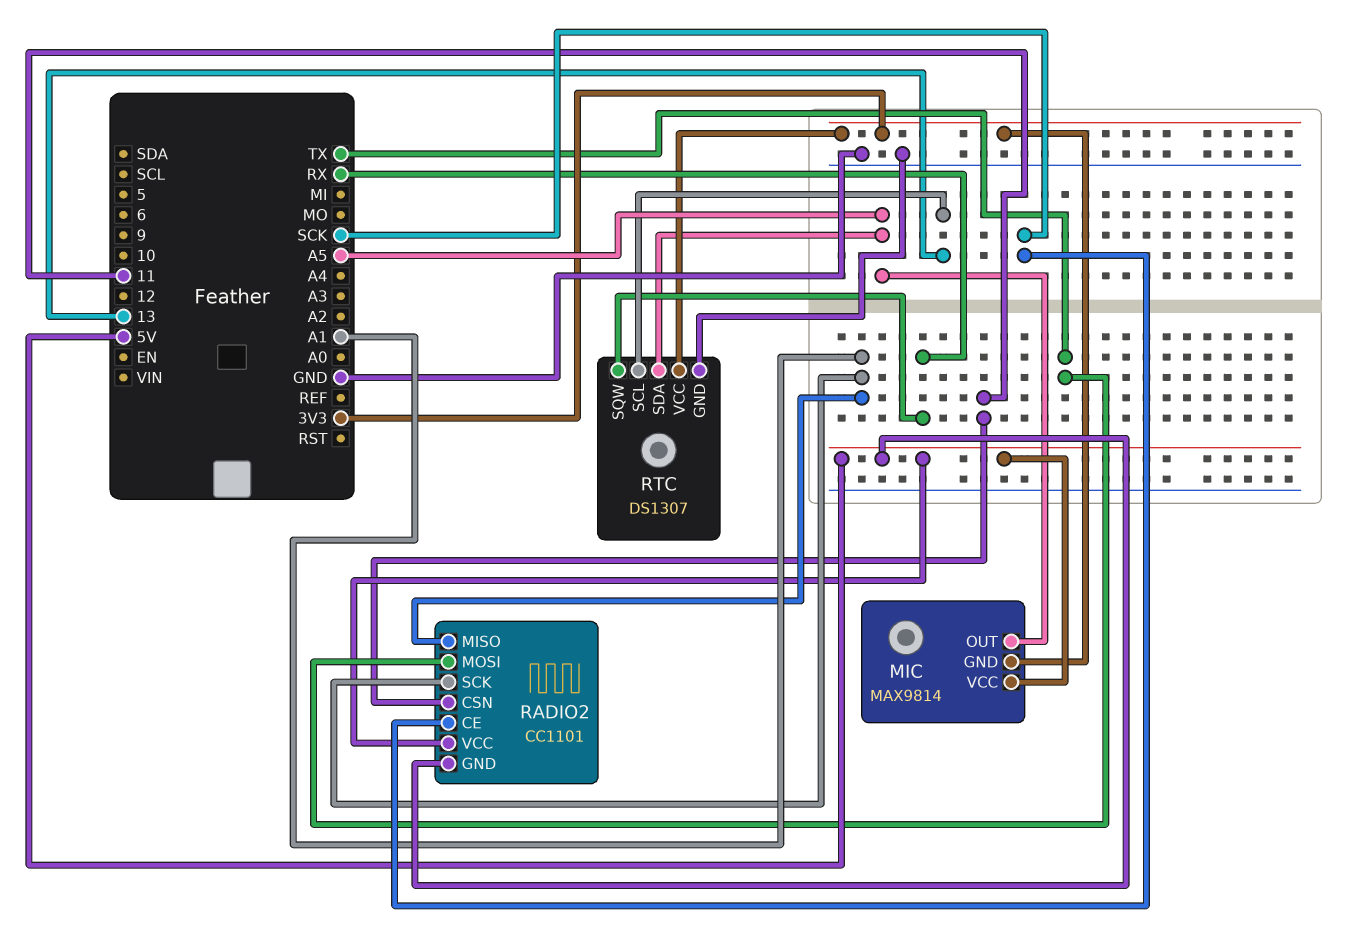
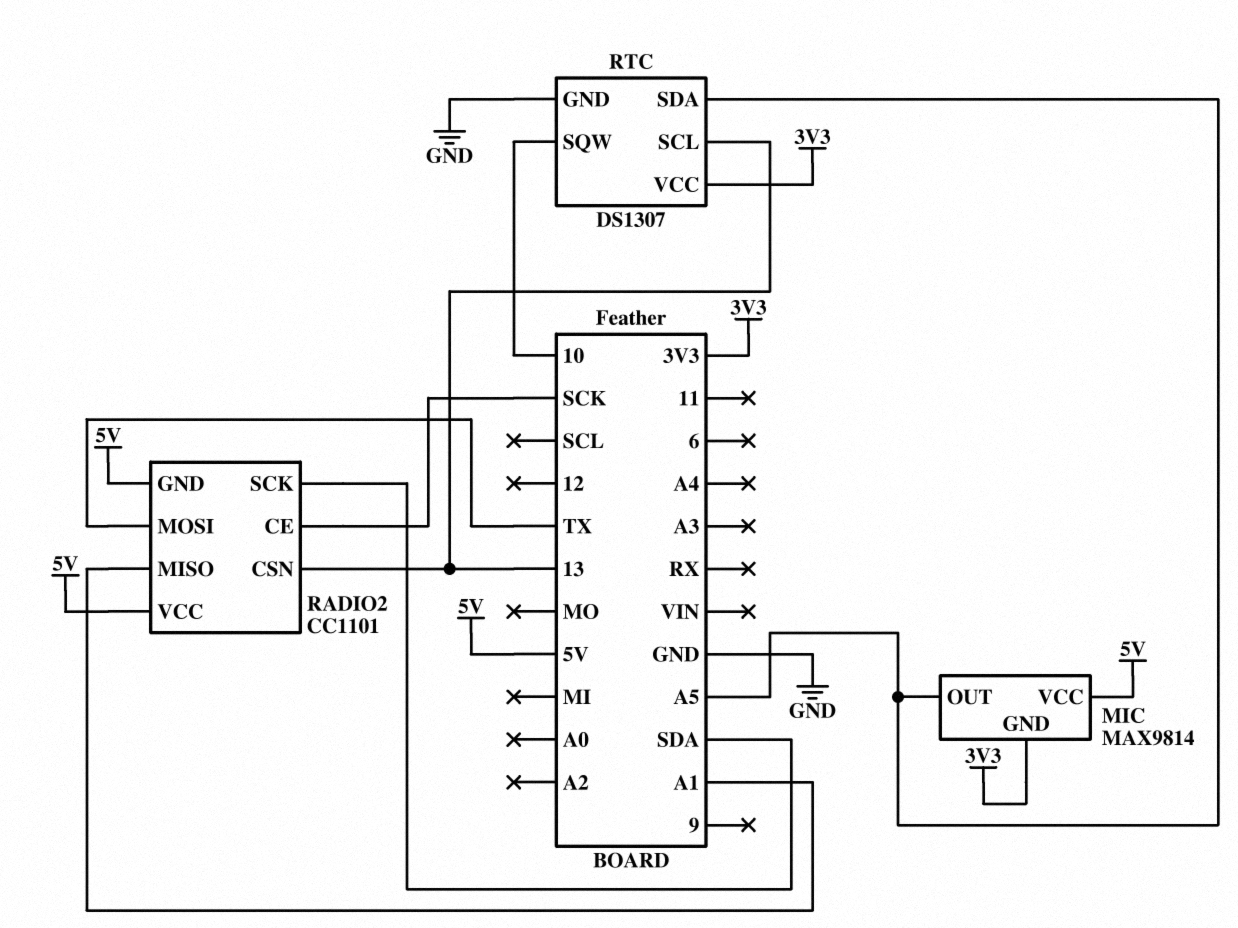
RADIO2 pin CSN: 11 -> 13
RADIO2 pin SCK: A1 -> SDA
RTC pin SQW: RX -> 10

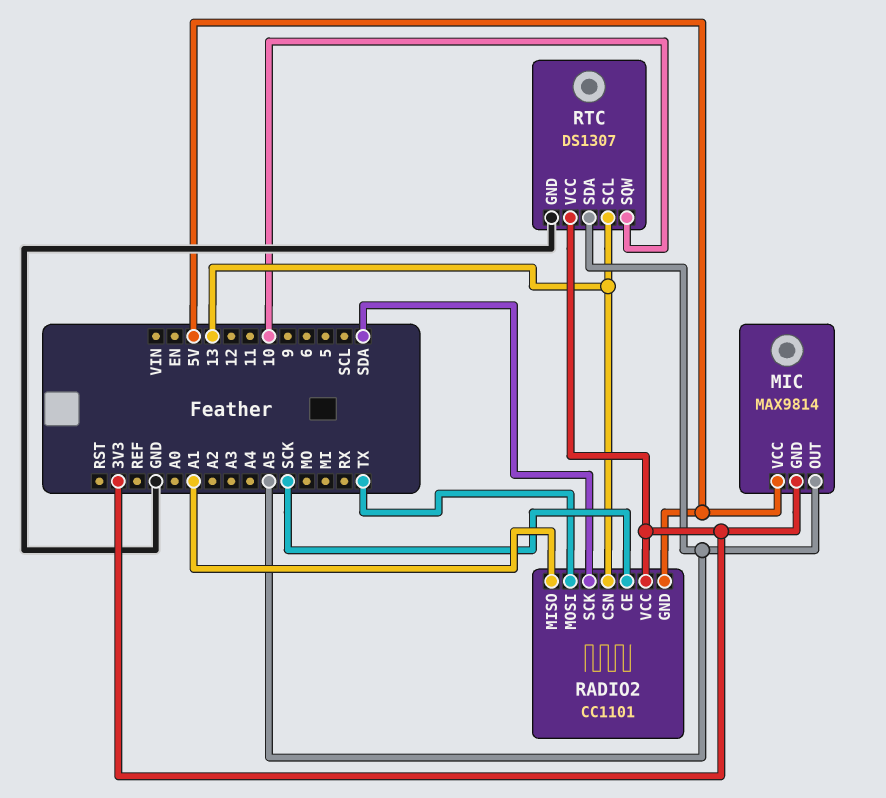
RADIO2 pin VCC: 5V -> 3V3

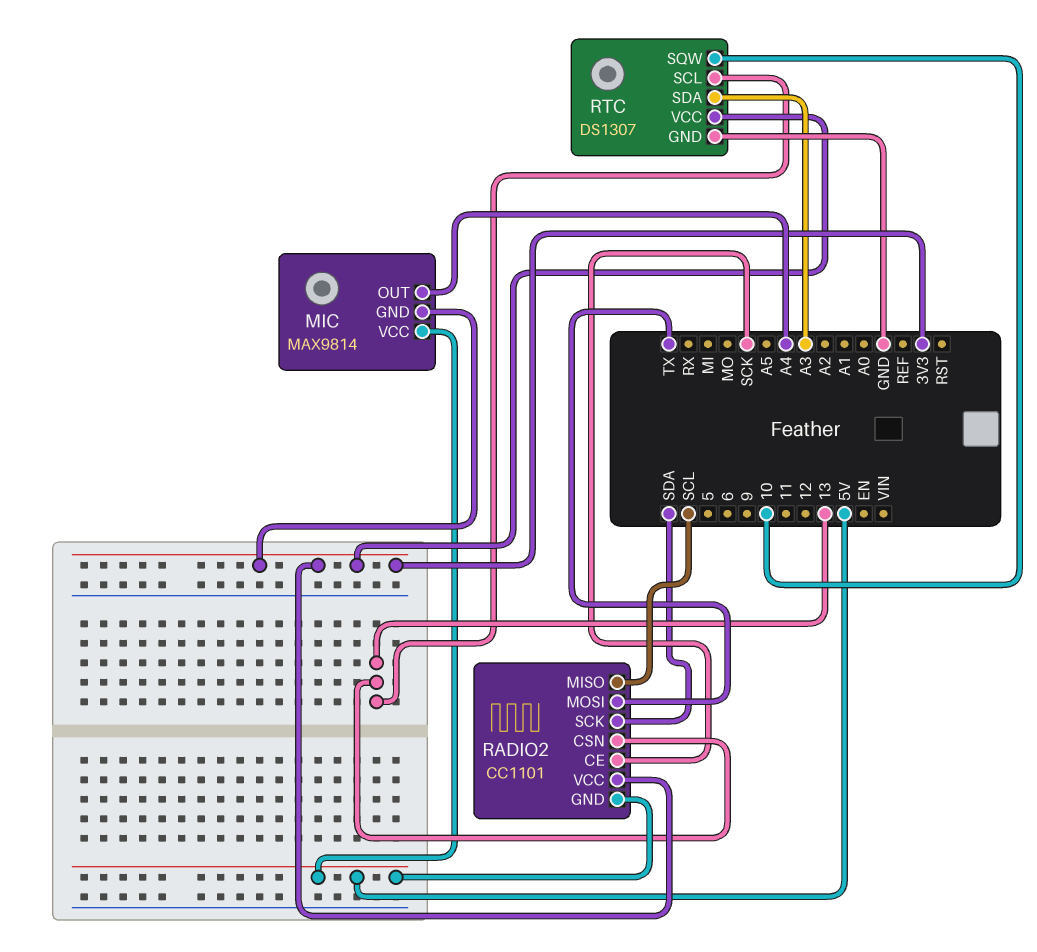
MIC pin OUT: A5 -> A4
RADIO2 pin MISO: A1 -> SCL
RTC pin SDA: A5 -> A3

